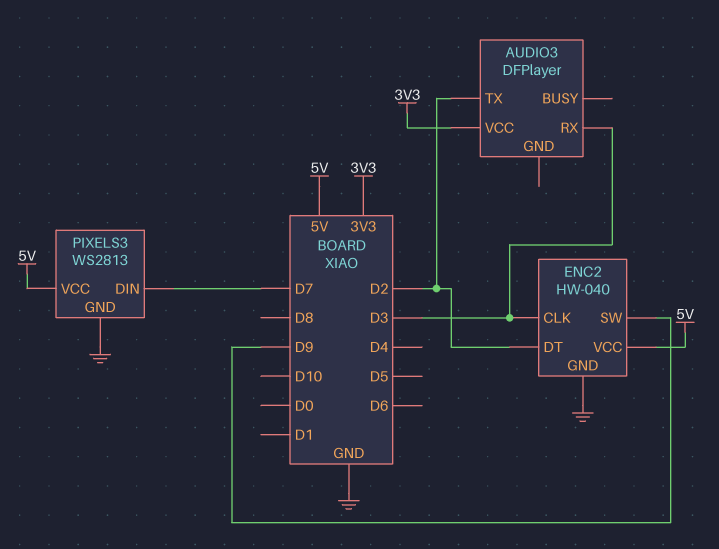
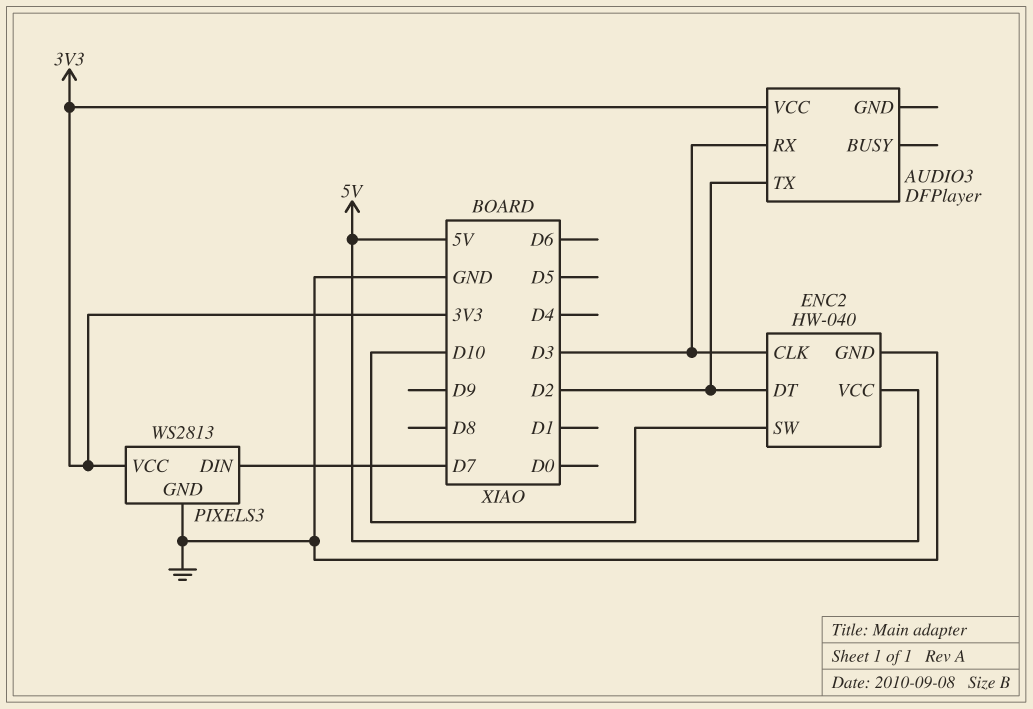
ENC2 pin SW: D9 -> D10
PIXELS3 pin VCC: 5V -> 3V3

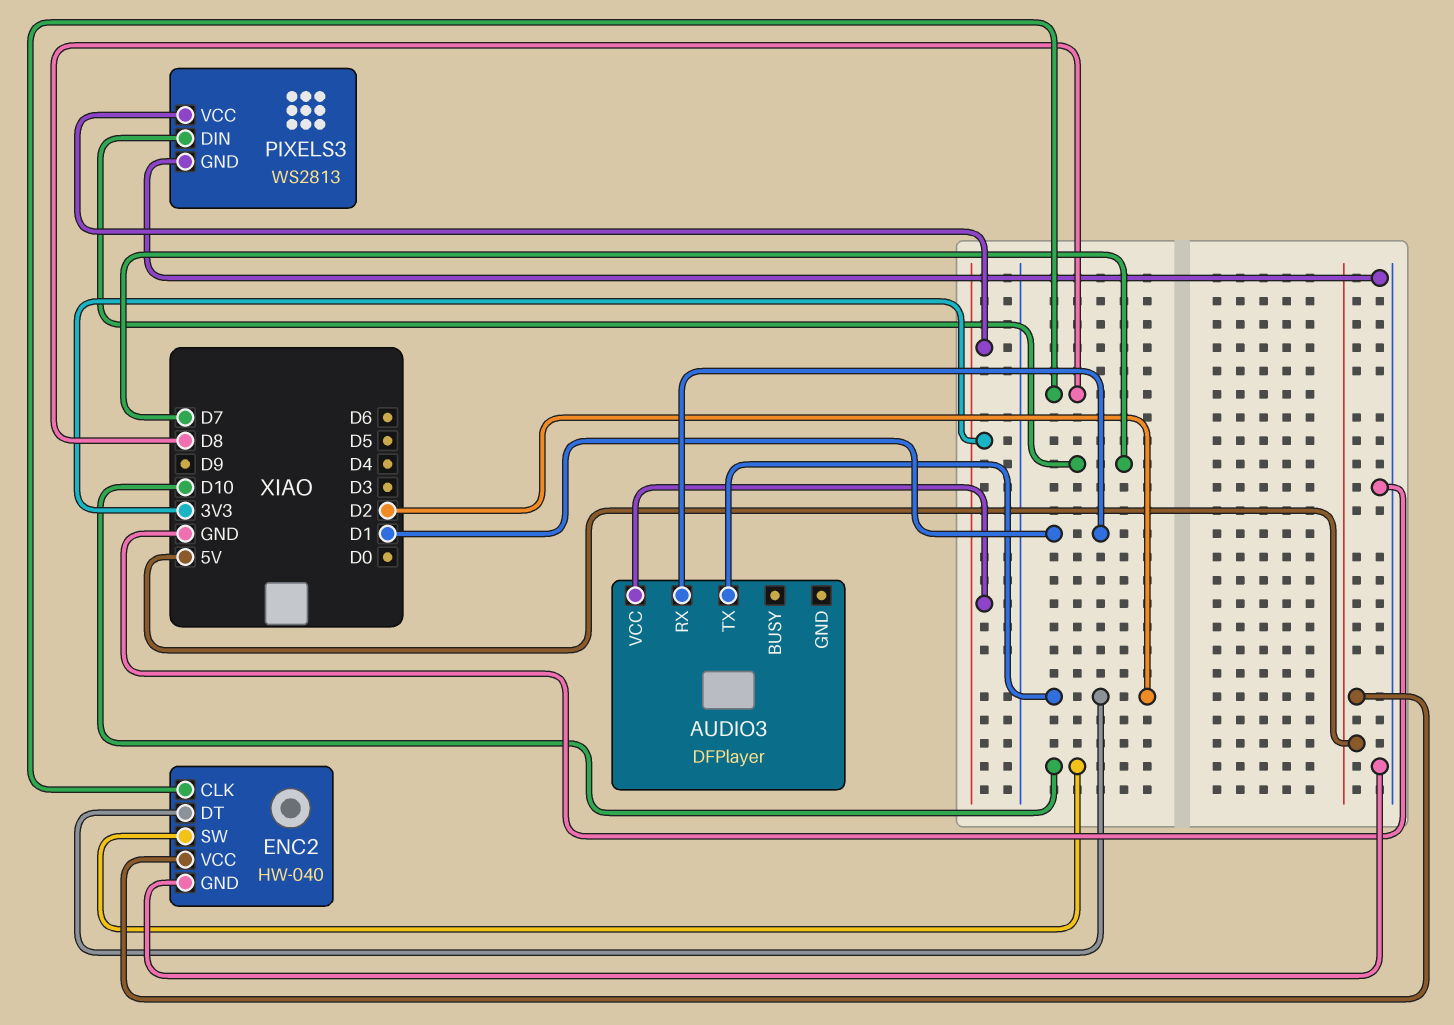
AUDIO3 pin RX: D3 -> D1
ENC2 pin CLK: D3 -> D8

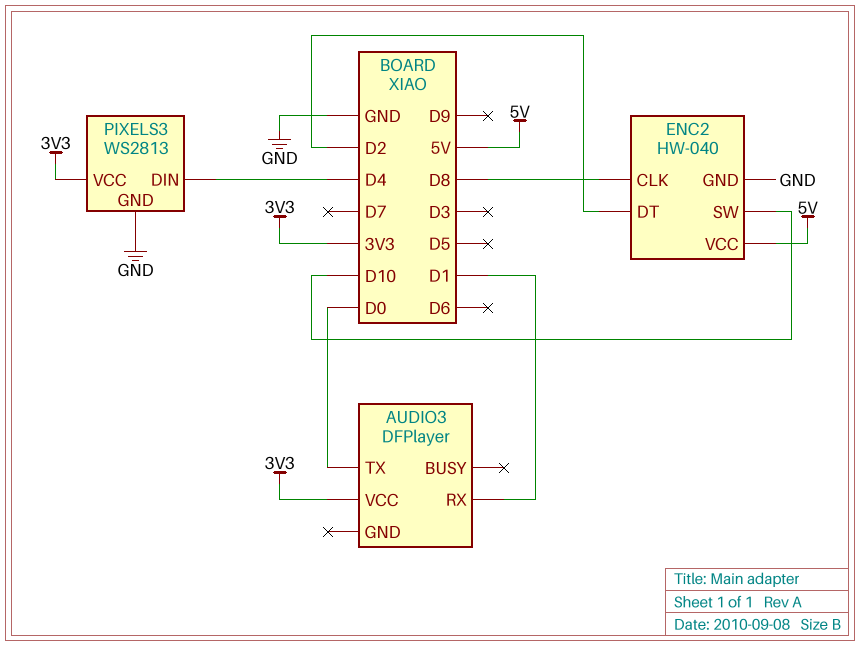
AUDIO3 pin TX: D2 -> D0
PIXELS3 pin DIN: D7 -> D4

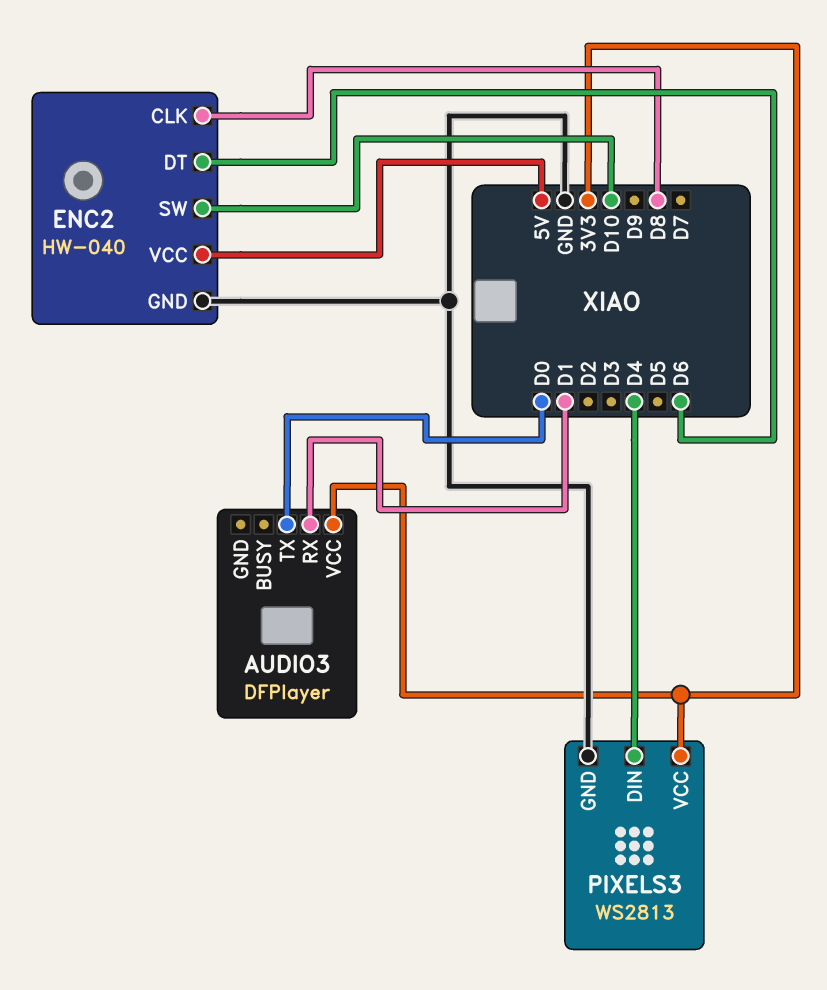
ENC2 pin DT: D2 -> D6

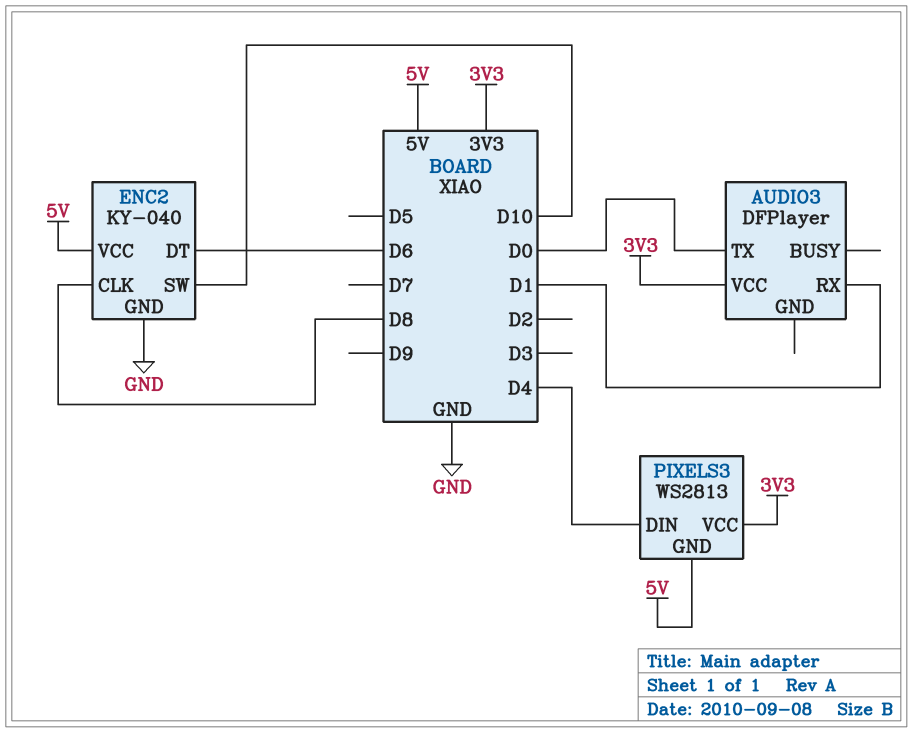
ENC2: HW-040 -> KY-040
PIXELS3 pin GND: GND -> 5V

